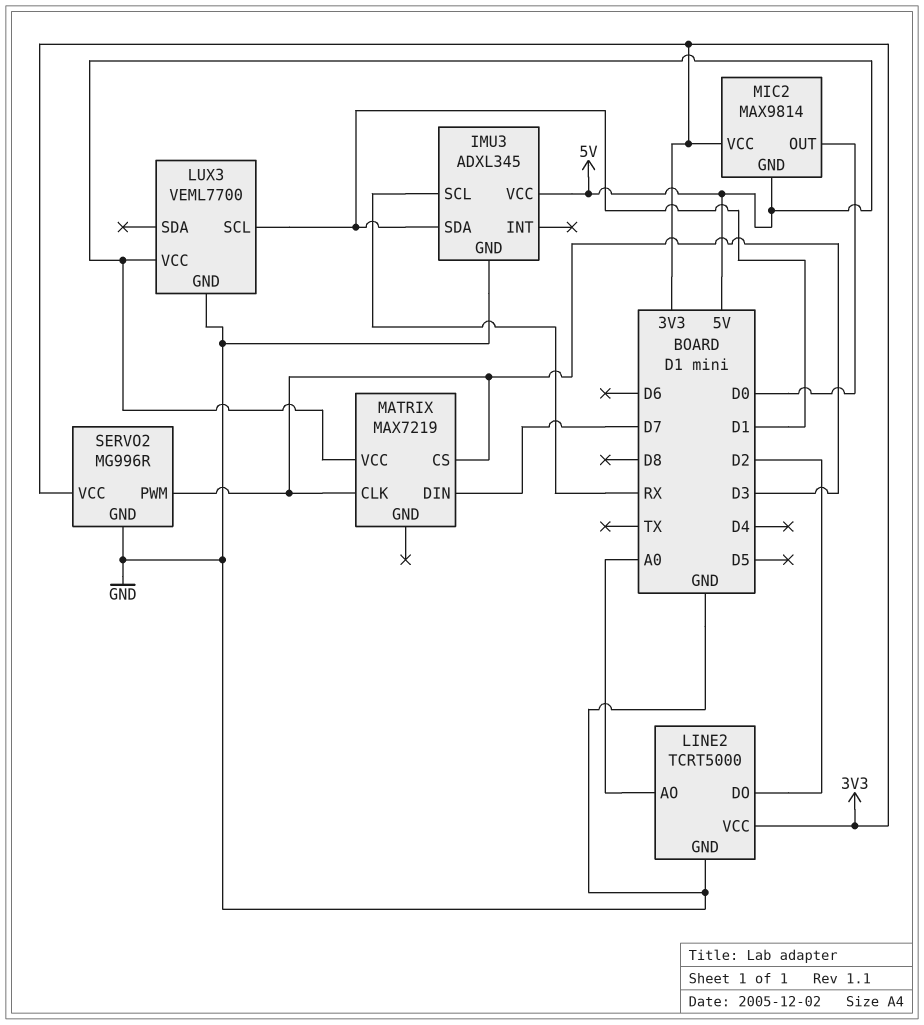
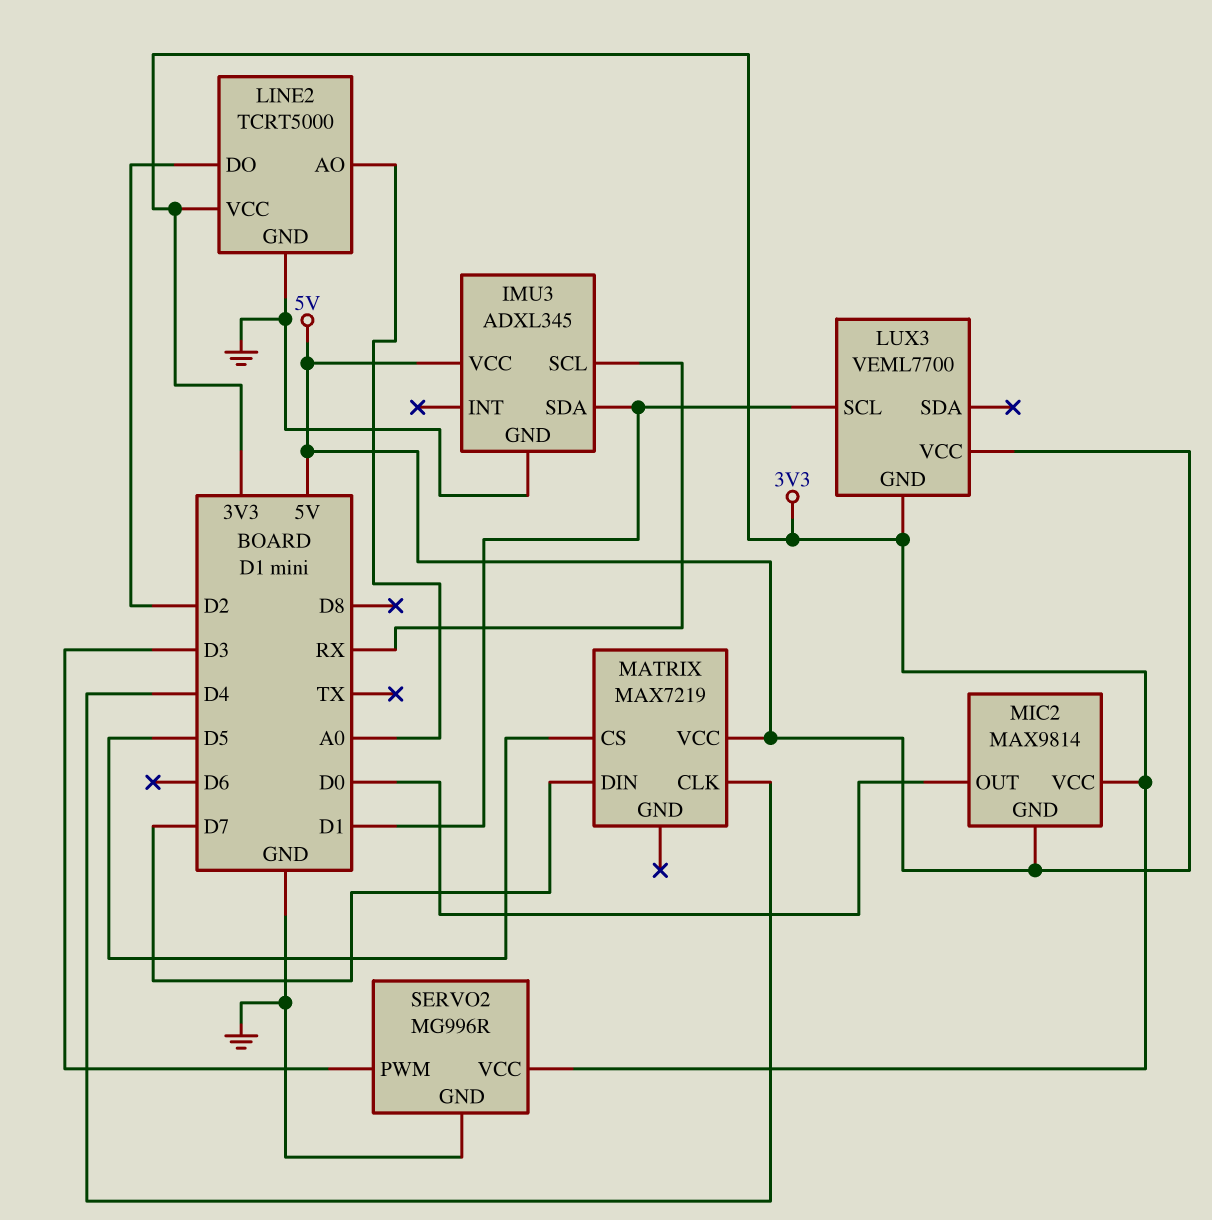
LUX3 pin GND: GND -> 3V3
MATRIX pin CLK: D3 -> D4
MATRIX pin CS: D3 -> D5

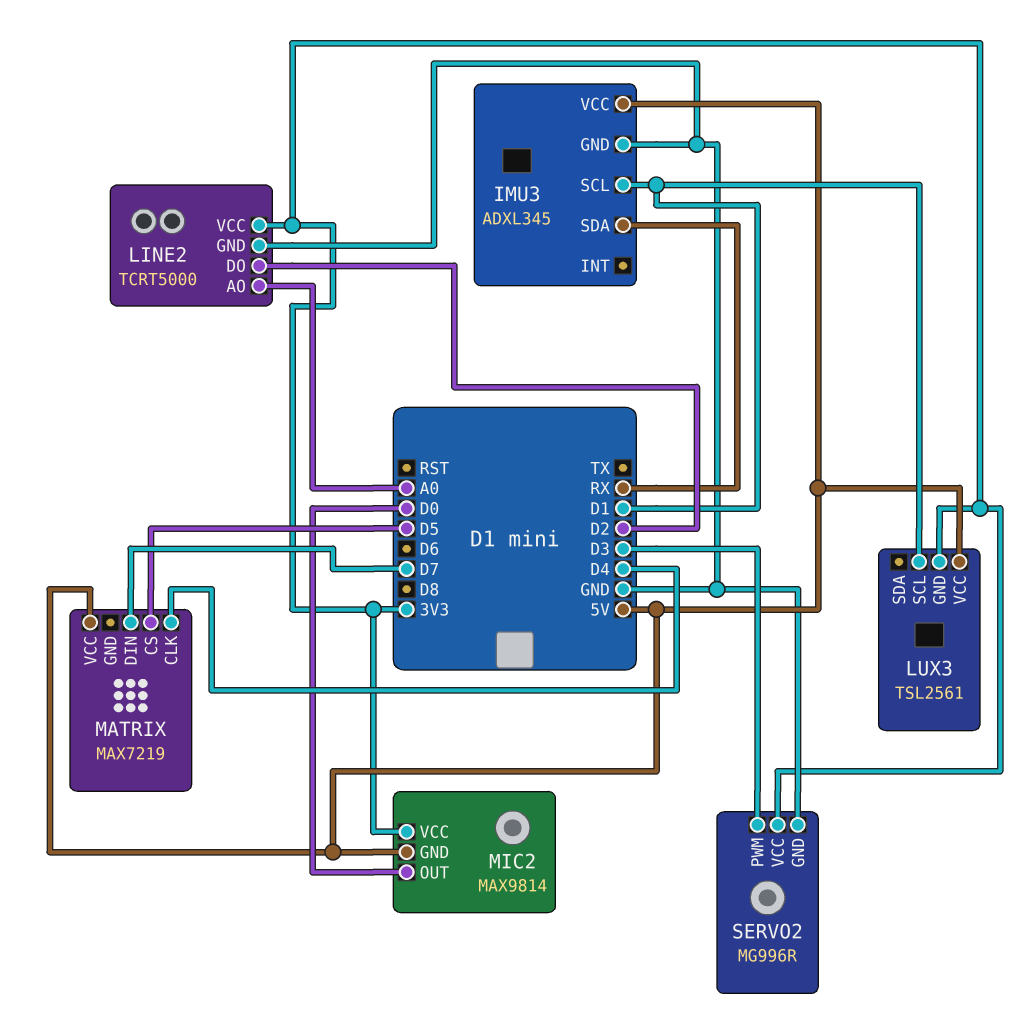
IMU3 pin SCL: RX -> D1
IMU3 pin SDA: D1 -> RX
LUX3: VEML7700 -> TSL2561

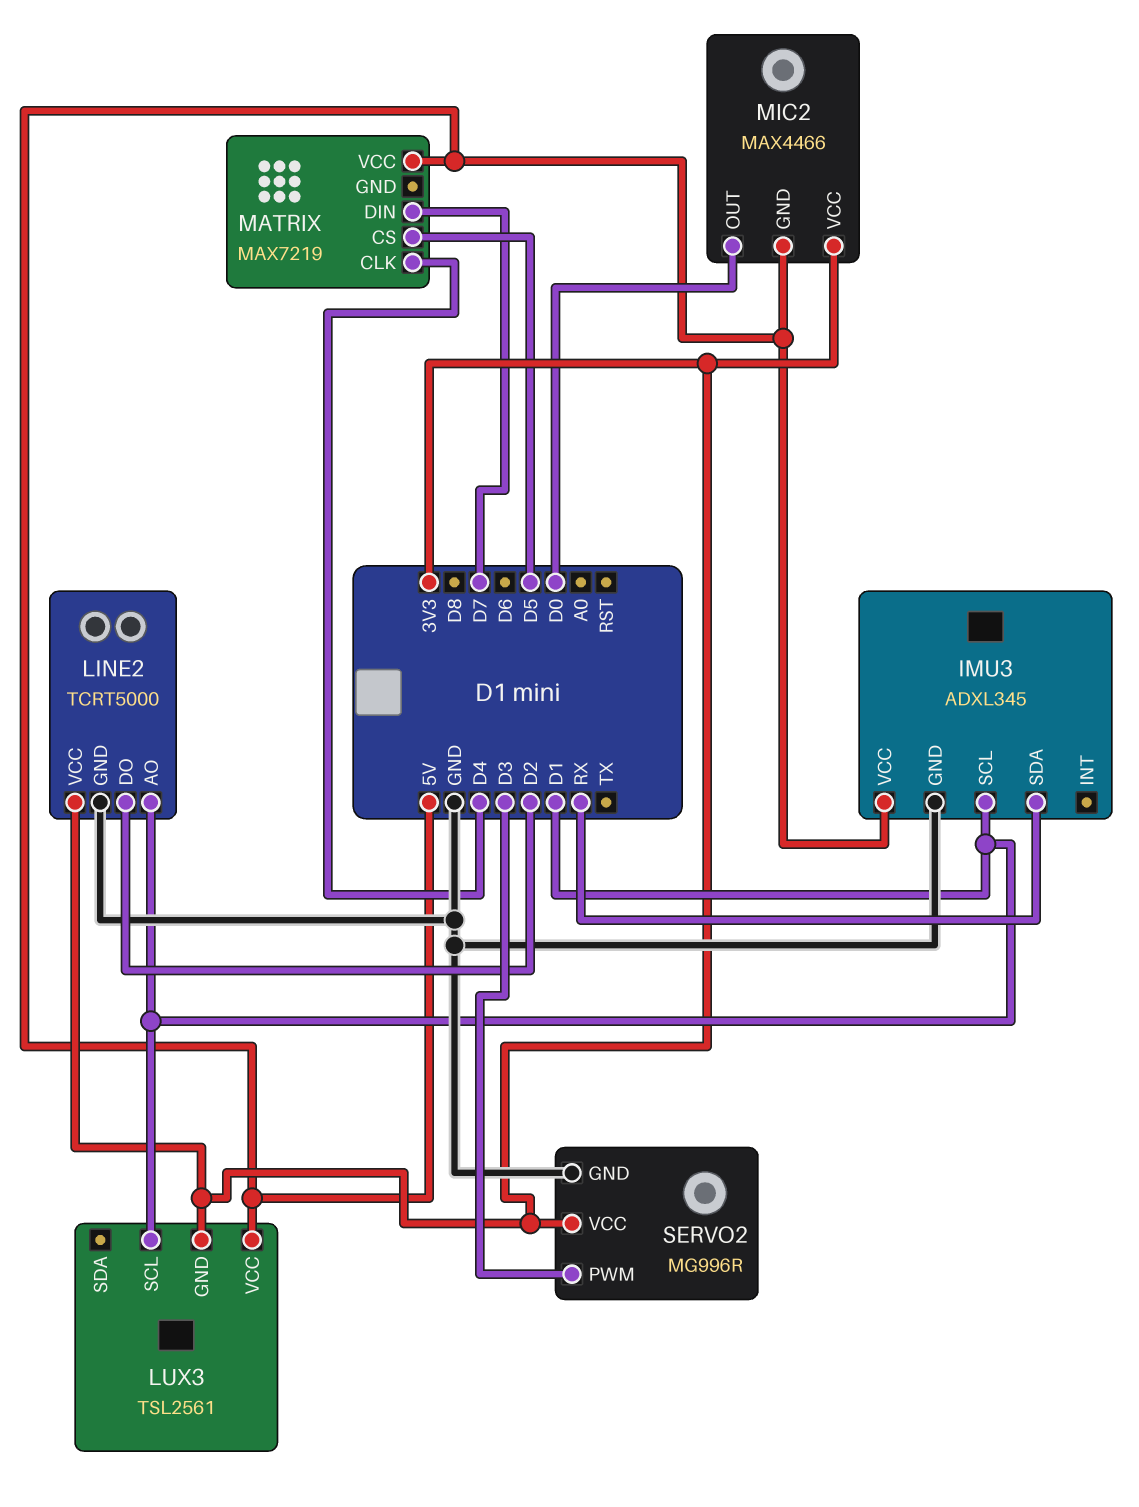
LINE2 pin AO: A0 -> D1
MIC2: MAX9814 -> MAX4466

